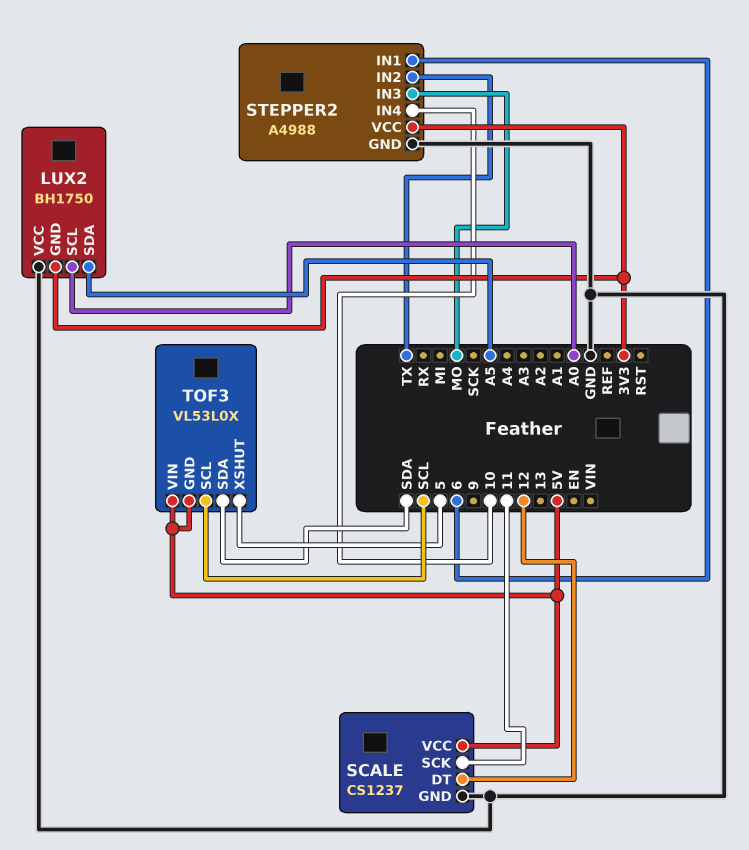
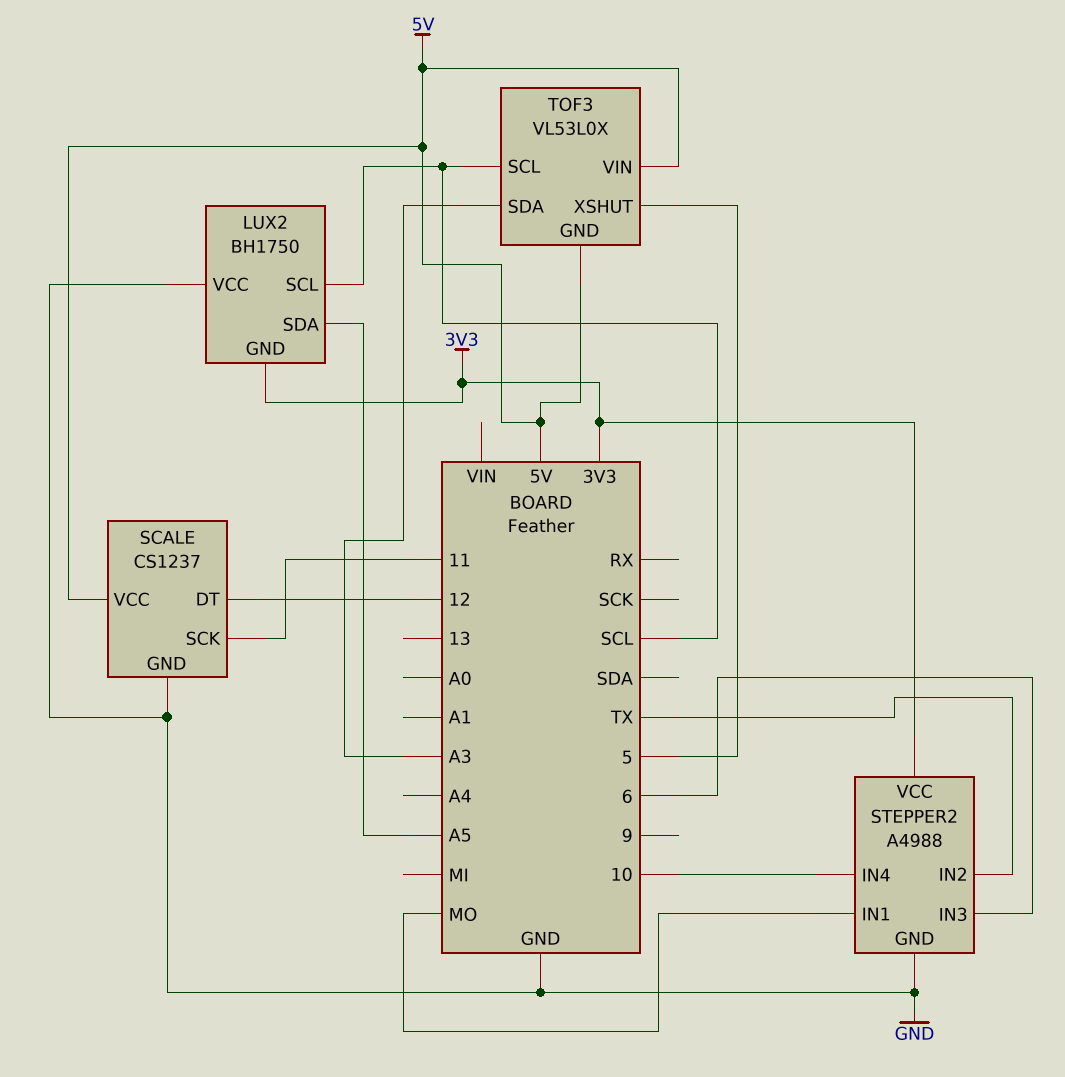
LUX2 pin SCL: A0 -> SCL
STEPPER2 pin IN1: 6 -> MO
STEPPER2 pin IN3: MO -> 6
TOF3 pin SDA: SDA -> A3

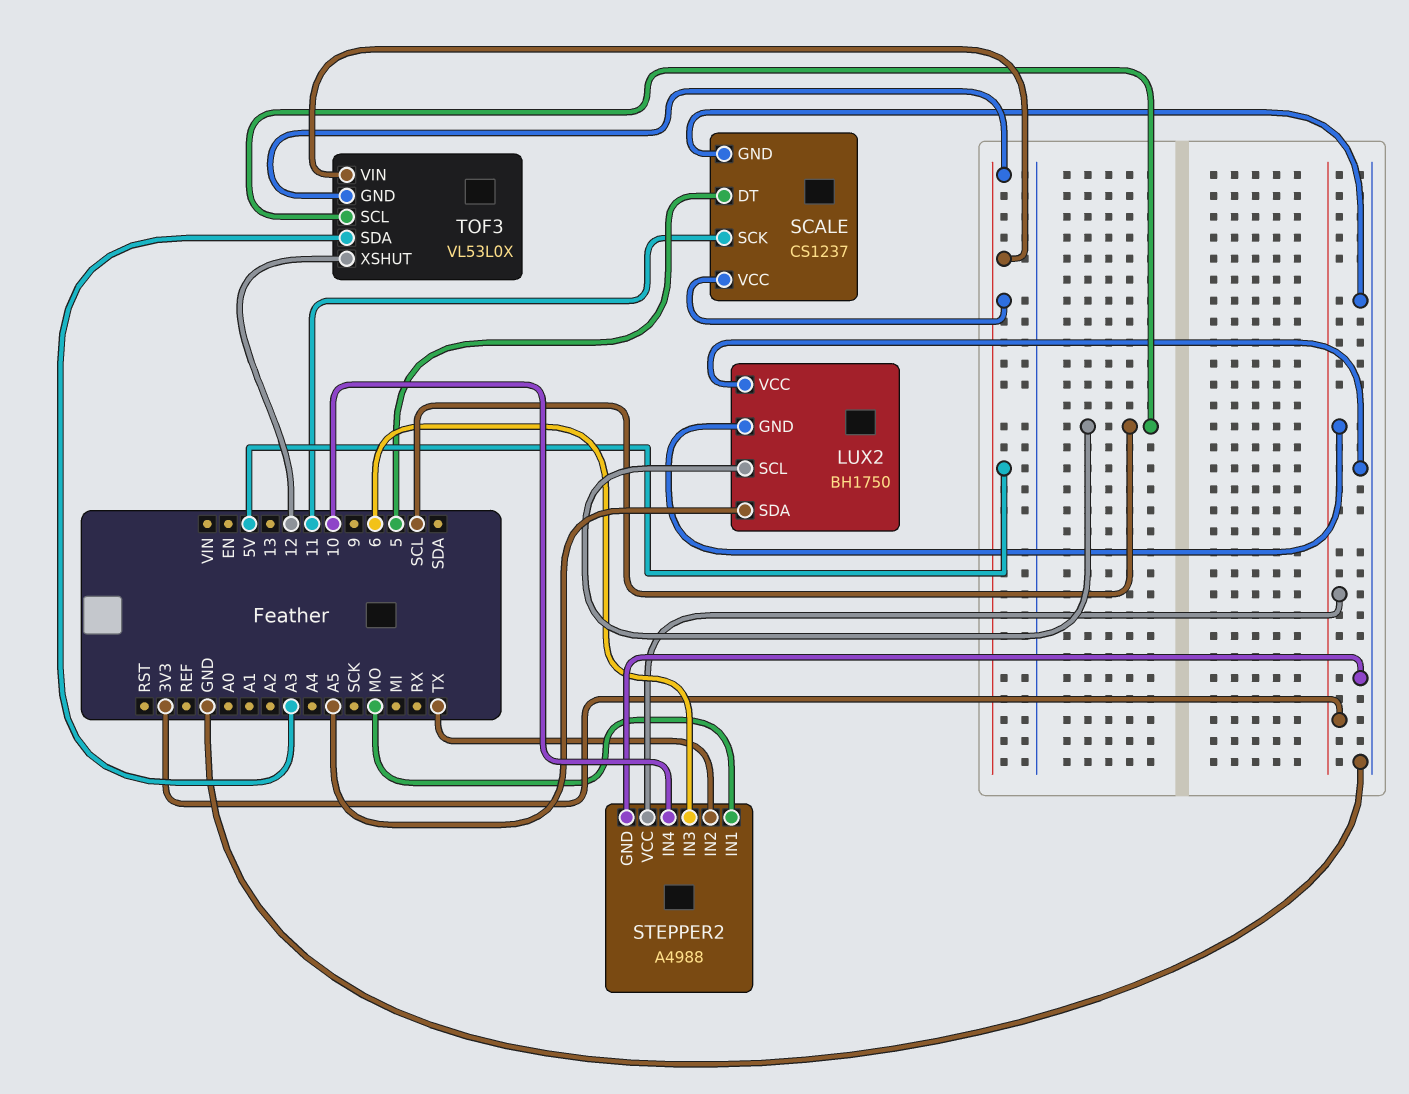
SCALE pin DT: 12 -> 5
TOF3 pin XSHUT: 5 -> 12

